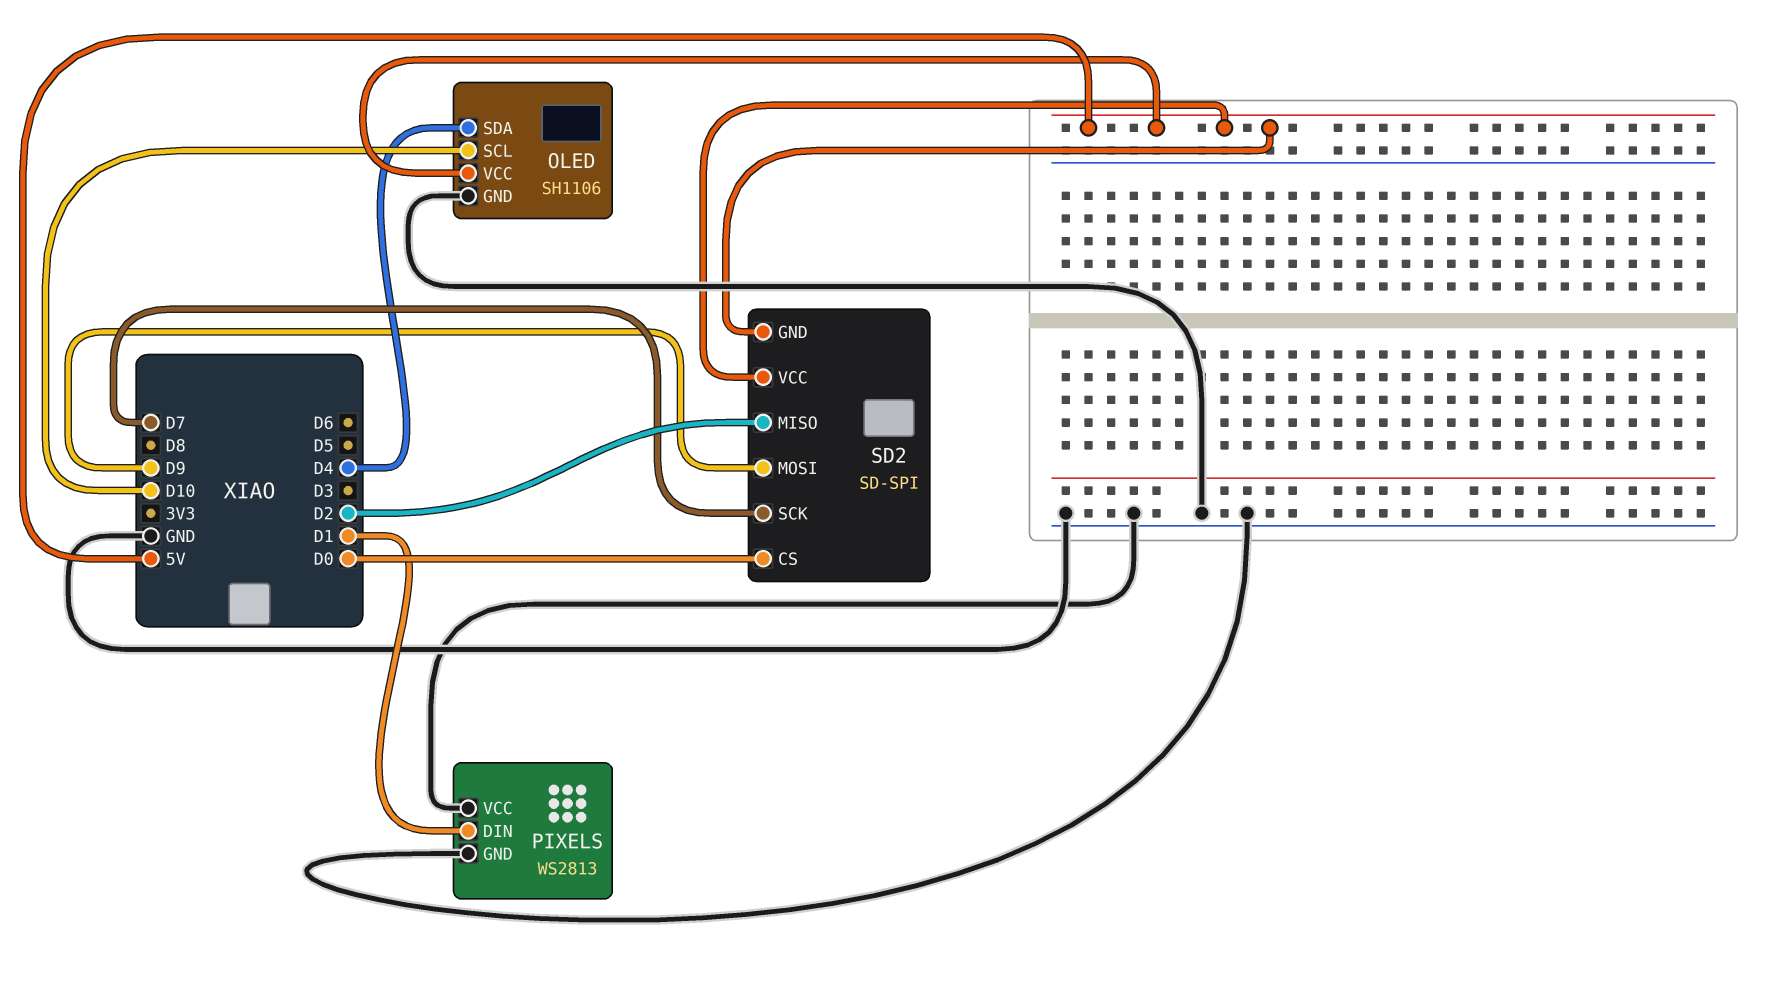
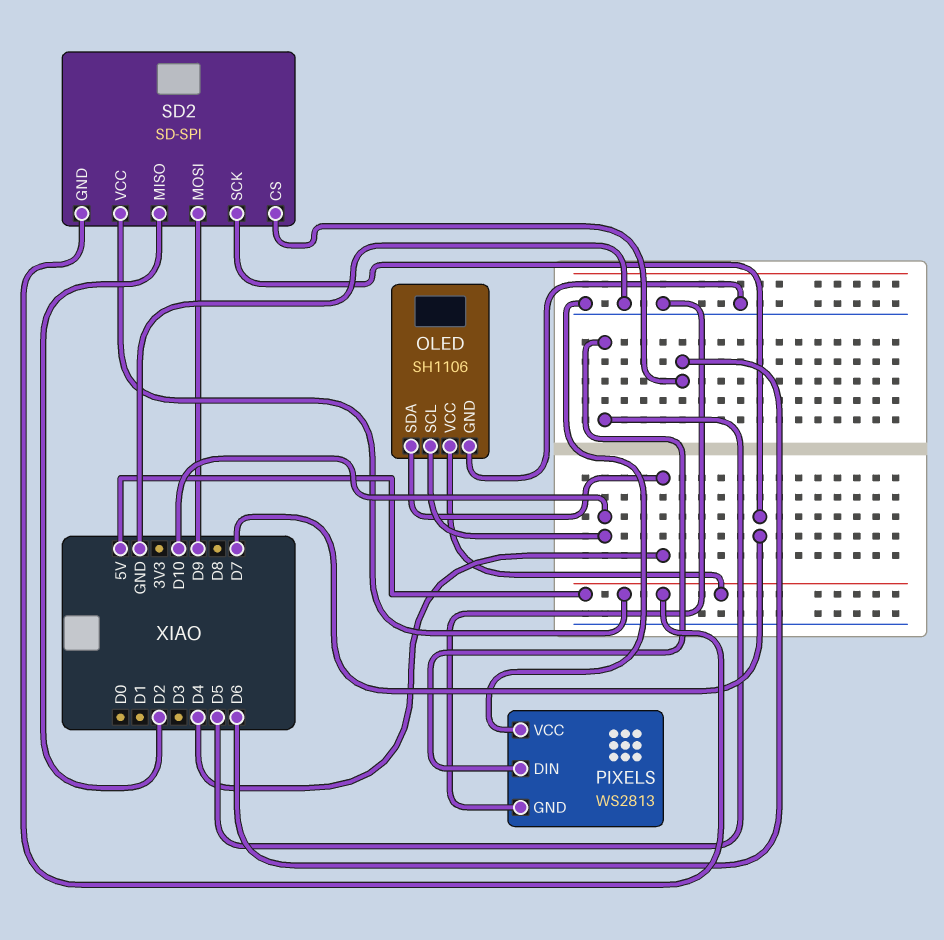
PIXELS pin DIN: D1 -> D5
SD2 pin CS: D0 -> D6

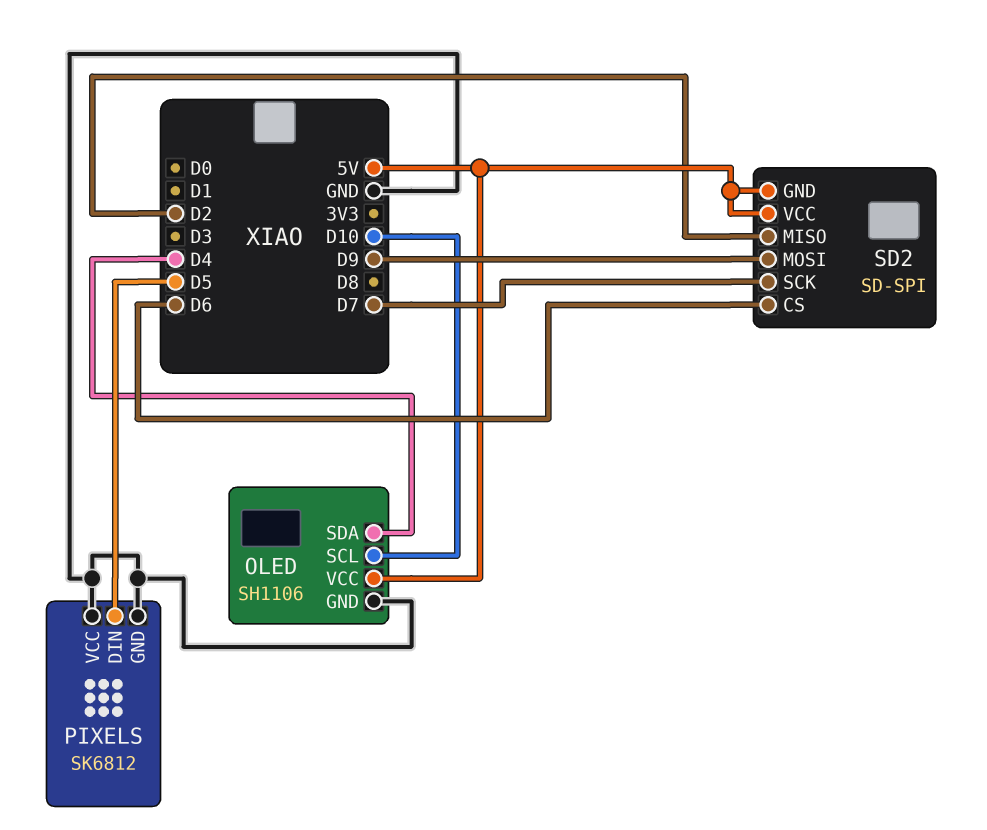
PIXELS: WS2813 -> SK6812

